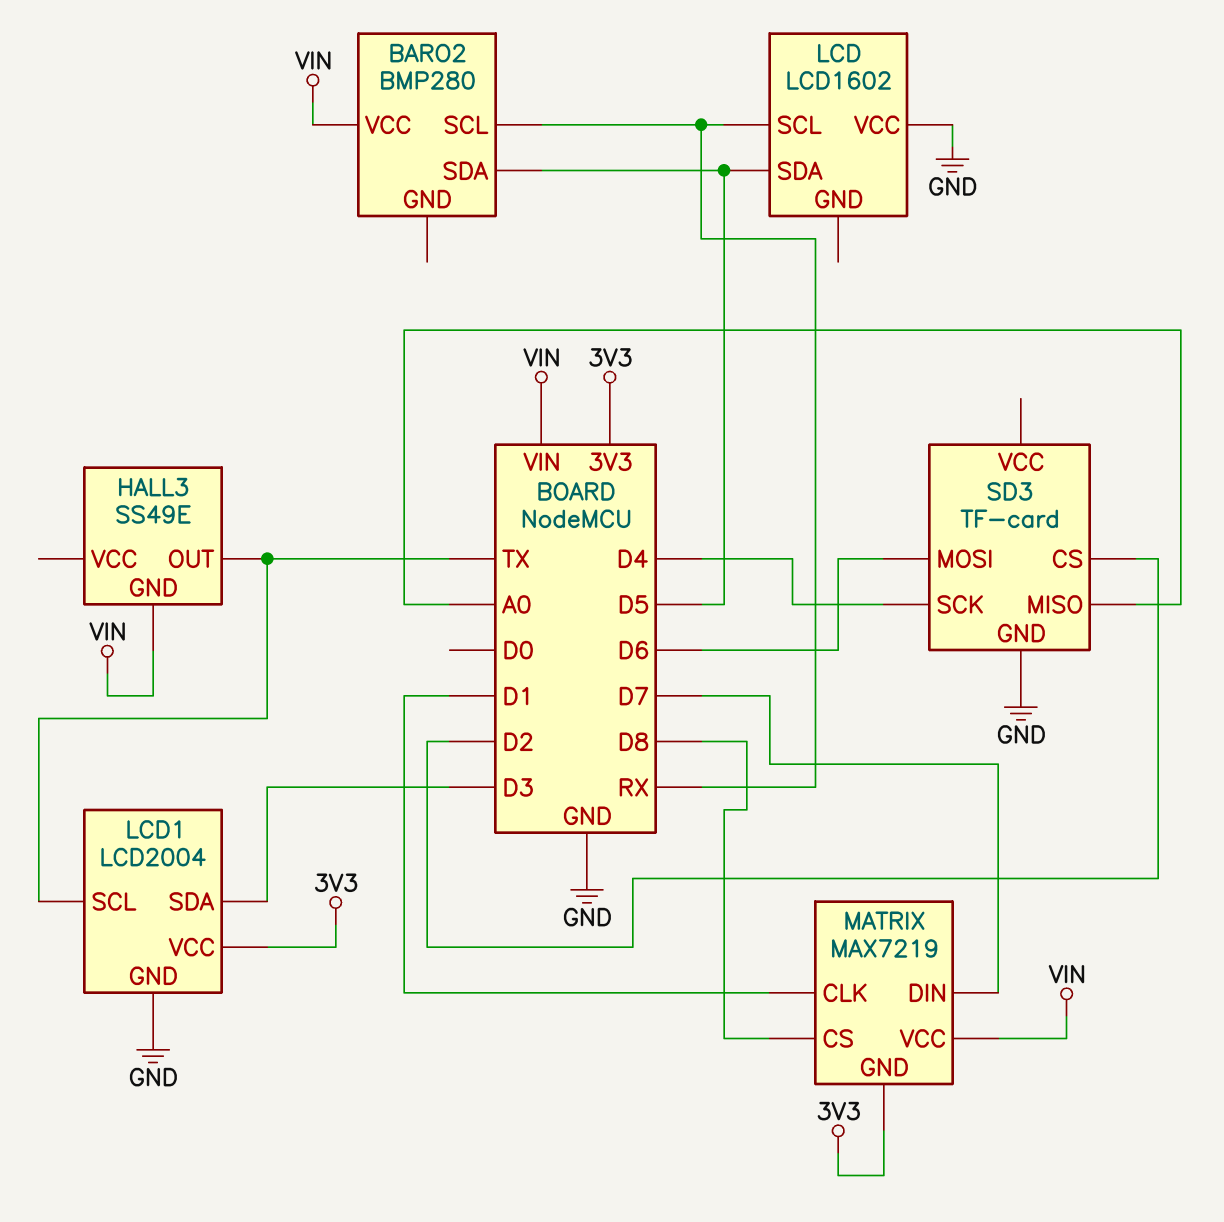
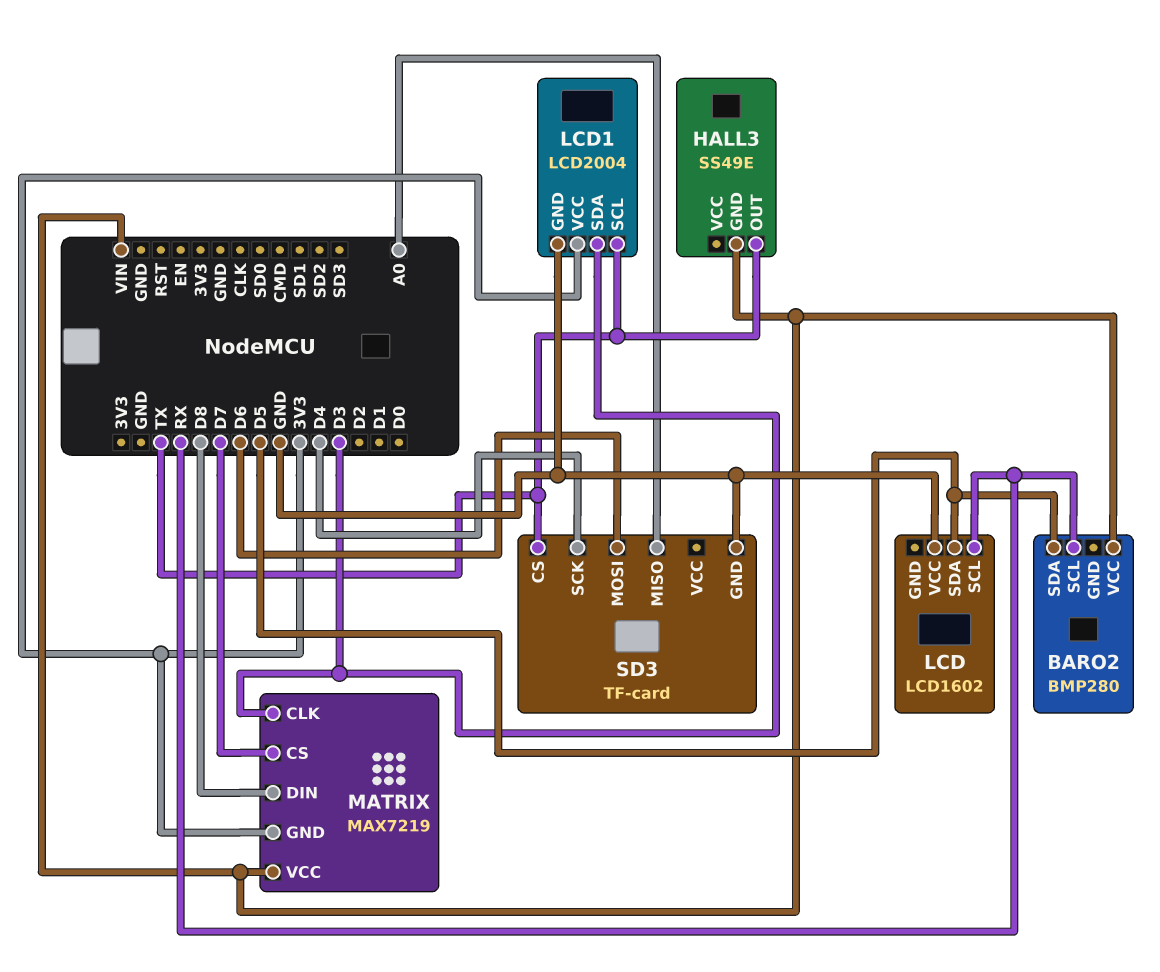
MATRIX pin CLK: D1 -> D3
MATRIX pin CS: D8 -> D7
MATRIX pin DIN: D7 -> D8
SD3 pin CS: D2 -> TX

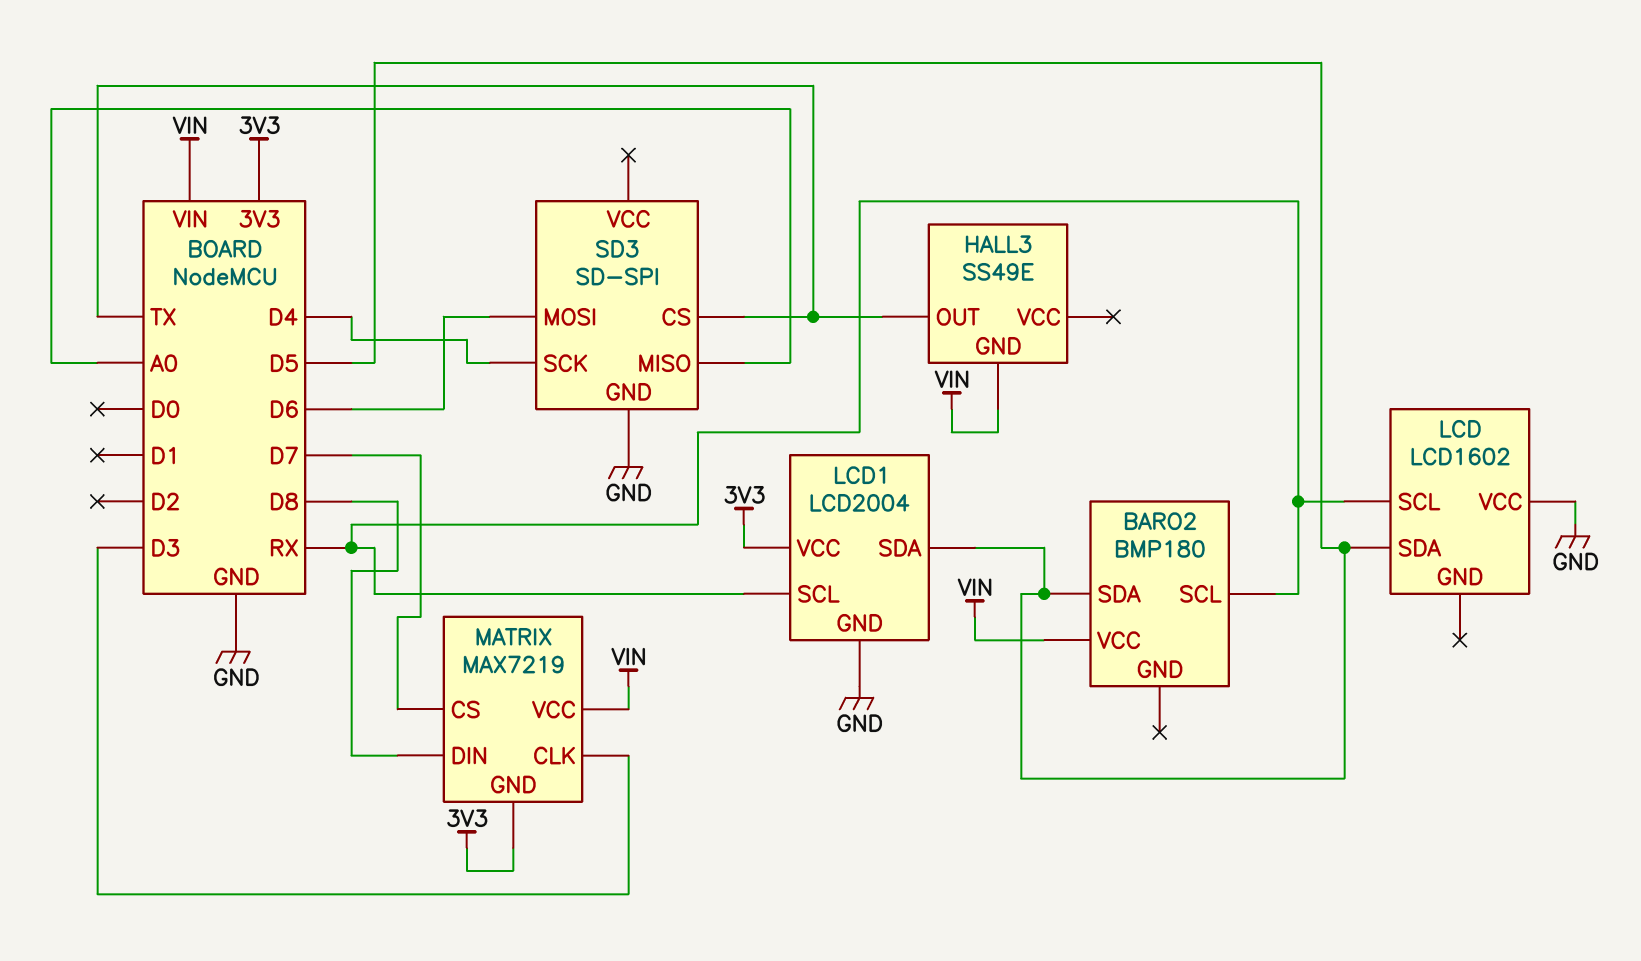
BARO2: BMP280 -> BMP180
LCD1 pin SCL: TX -> RX
LCD1 pin SDA: D3 -> D5
SD3: TF-card -> SD-SPI

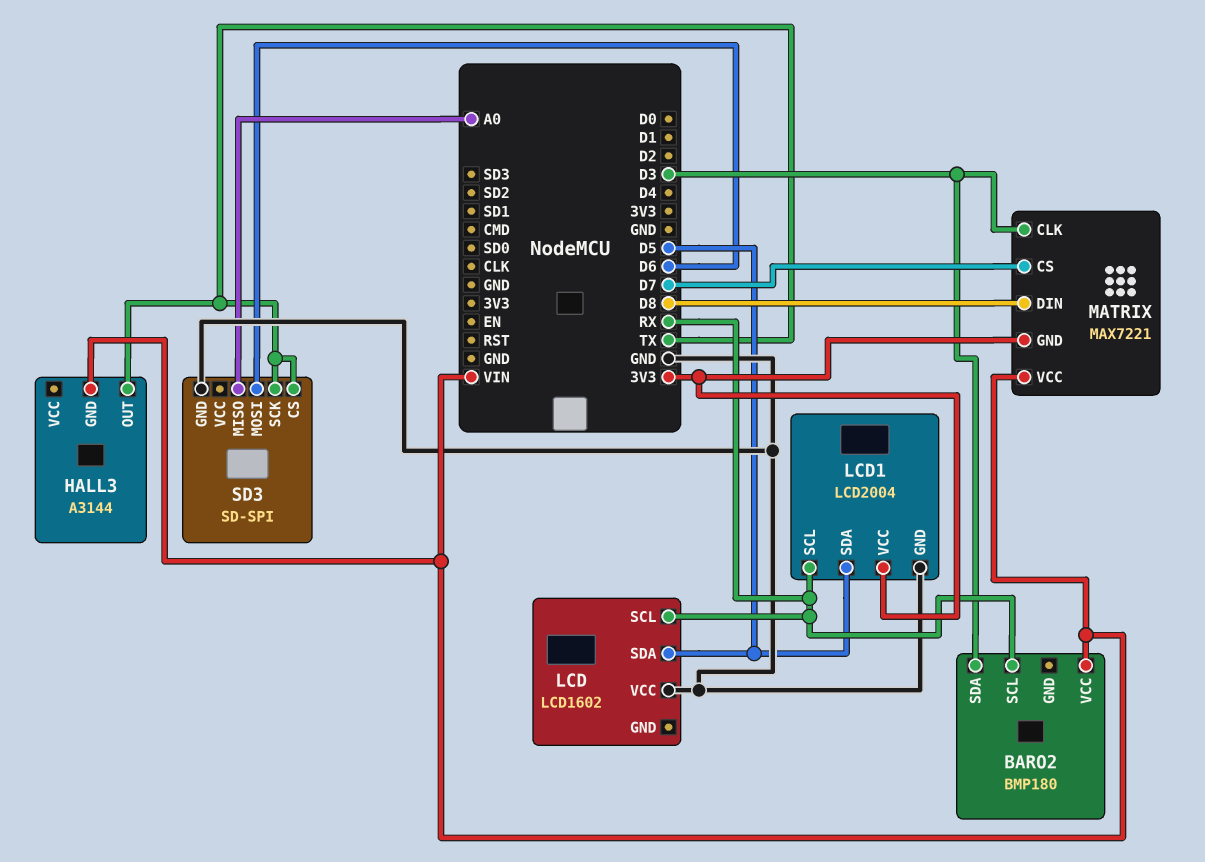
BARO2 pin SDA: D5 -> D3
HALL3: SS49E -> A3144
MATRIX: MAX7219 -> MAX7221
SD3 pin SCK: D4 -> TX

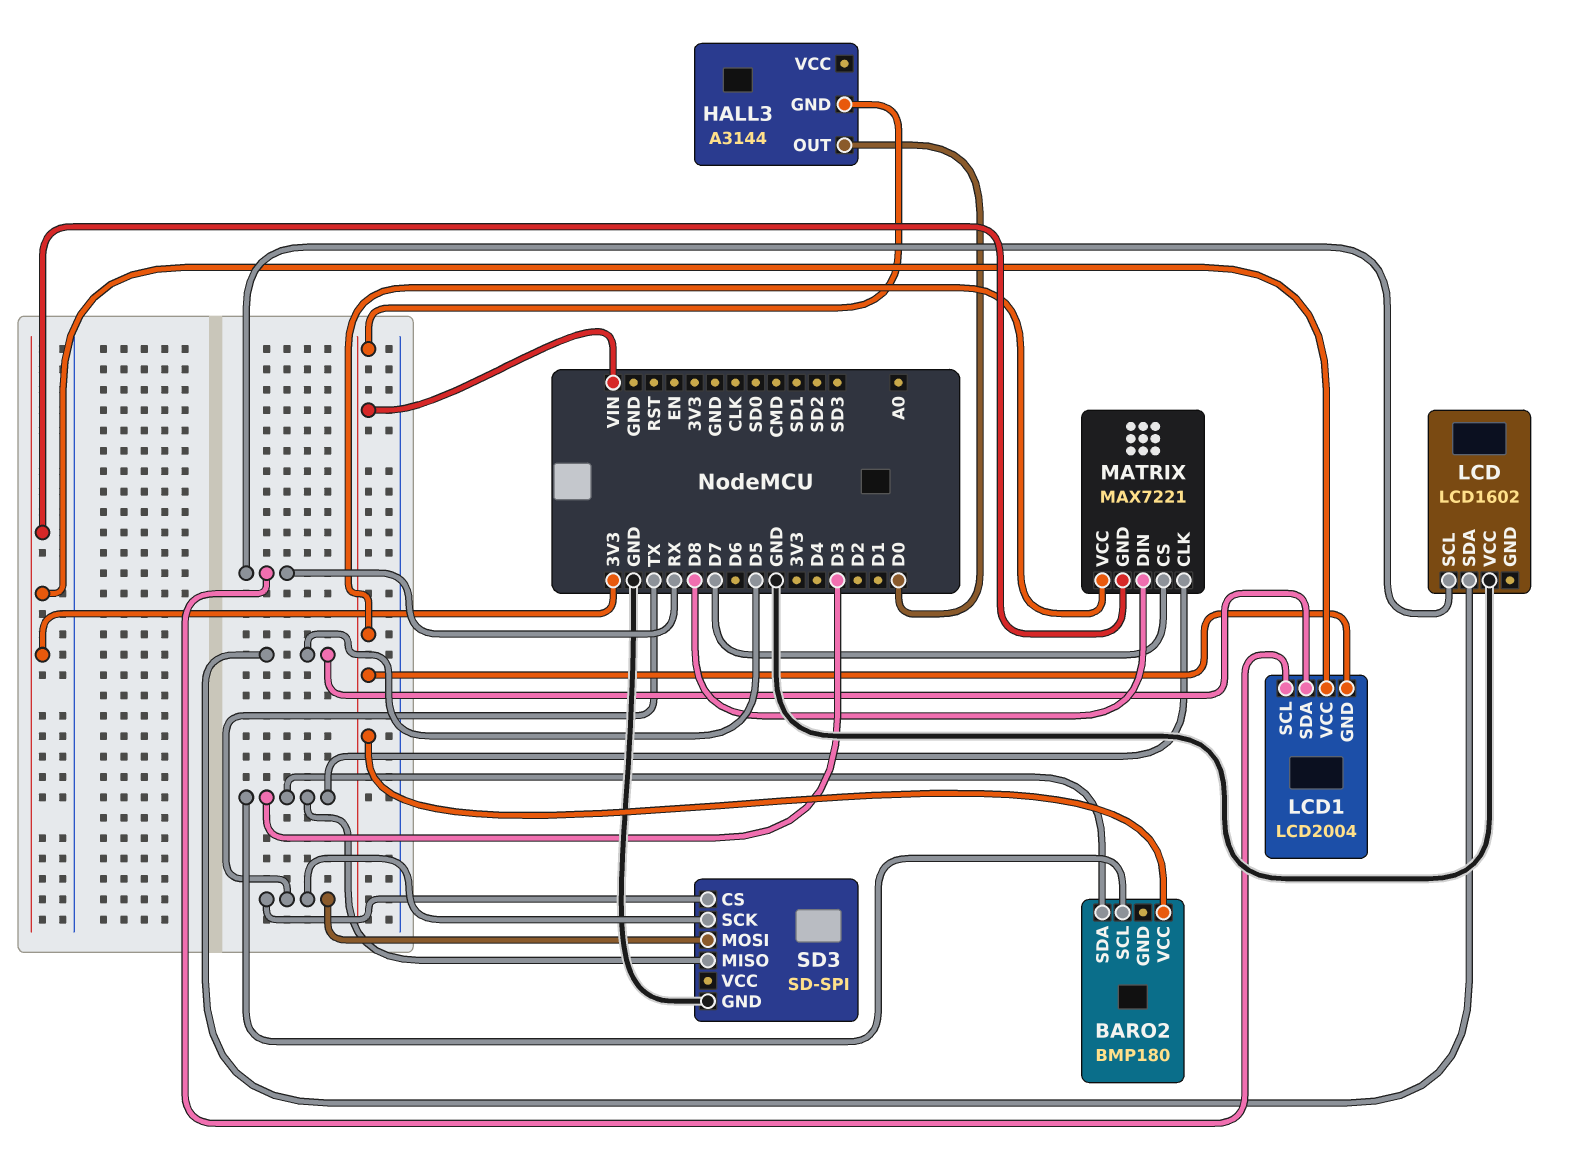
BARO2 pin SCL: RX -> D3
HALL3 pin OUT: TX -> D0
LCD1 pin GND: GND -> VIN
SD3 pin MISO: A0 -> D3
SD3 pin MOSI: D6 -> TX

